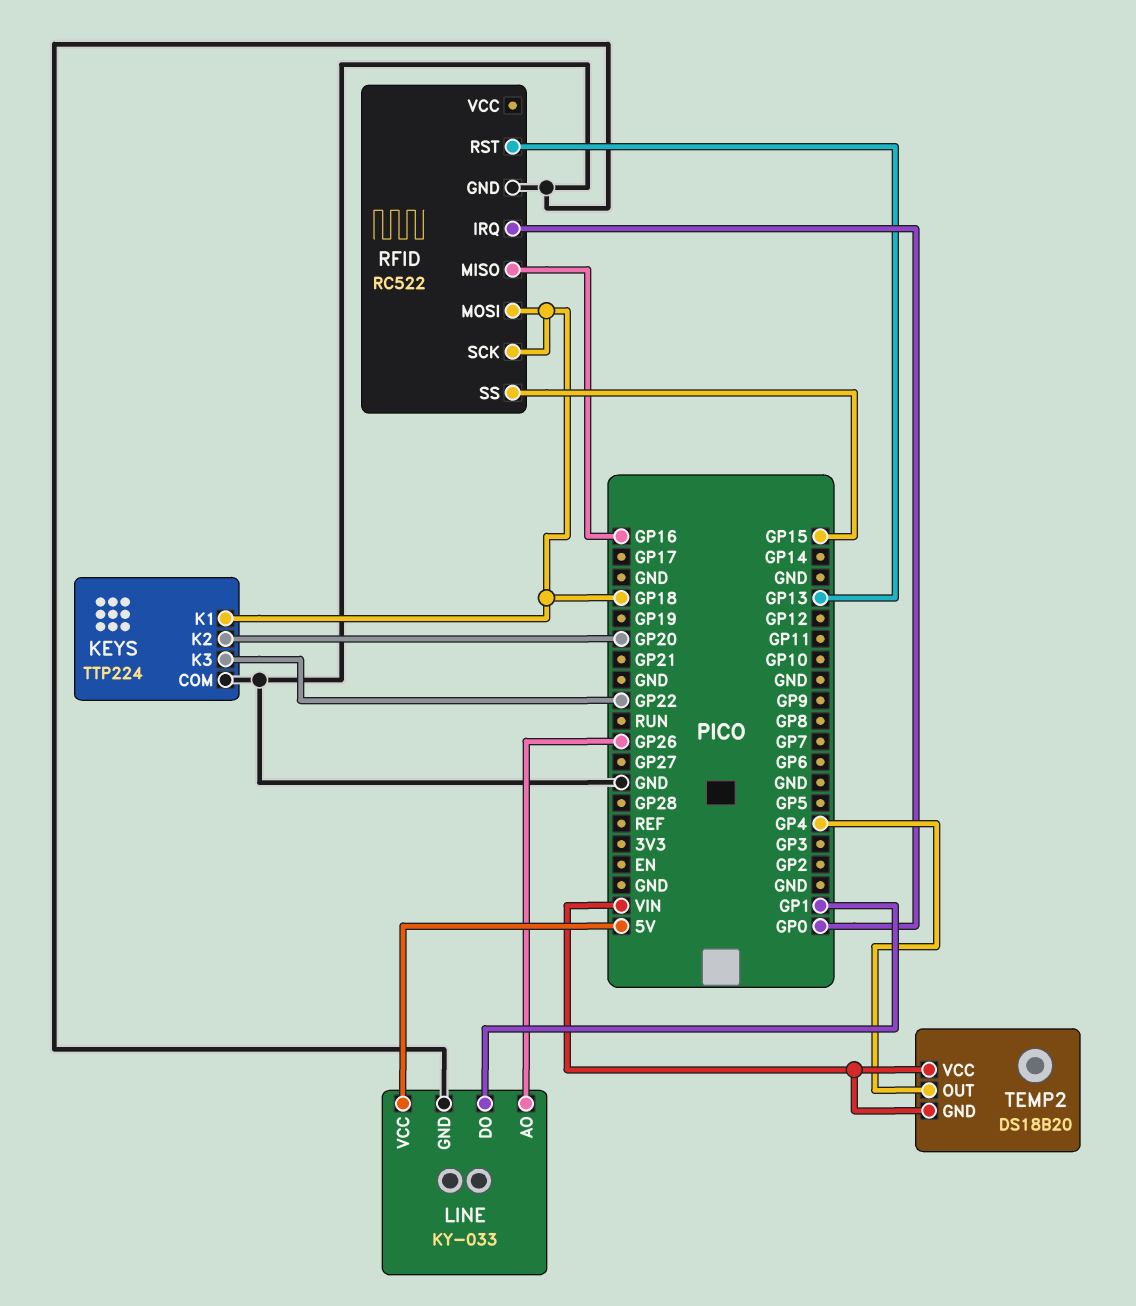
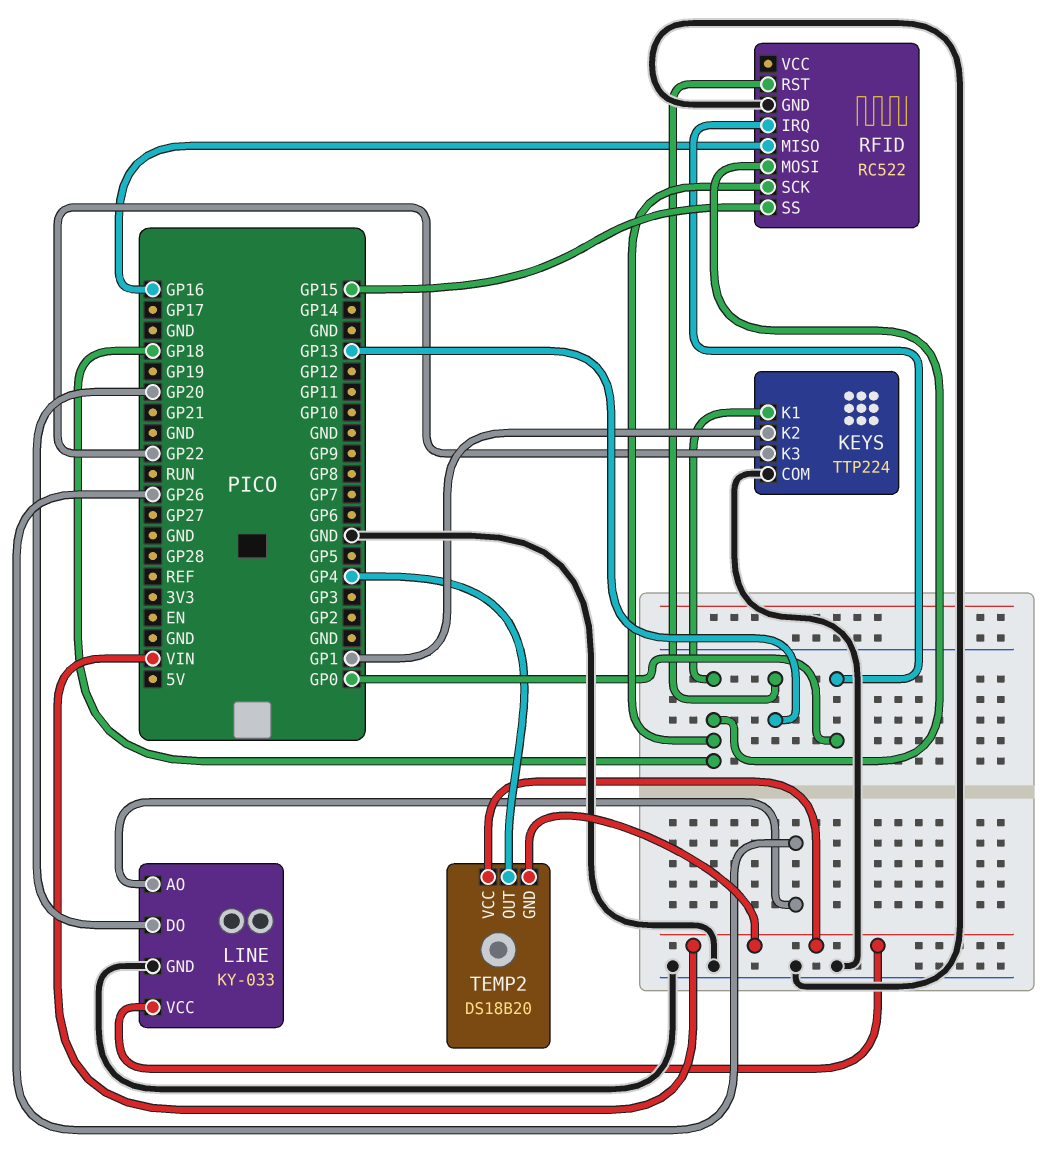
KEYS pin K2: GP20 -> GP1
LINE pin DO: GP1 -> GP20
LINE pin VCC: 5V -> VIN

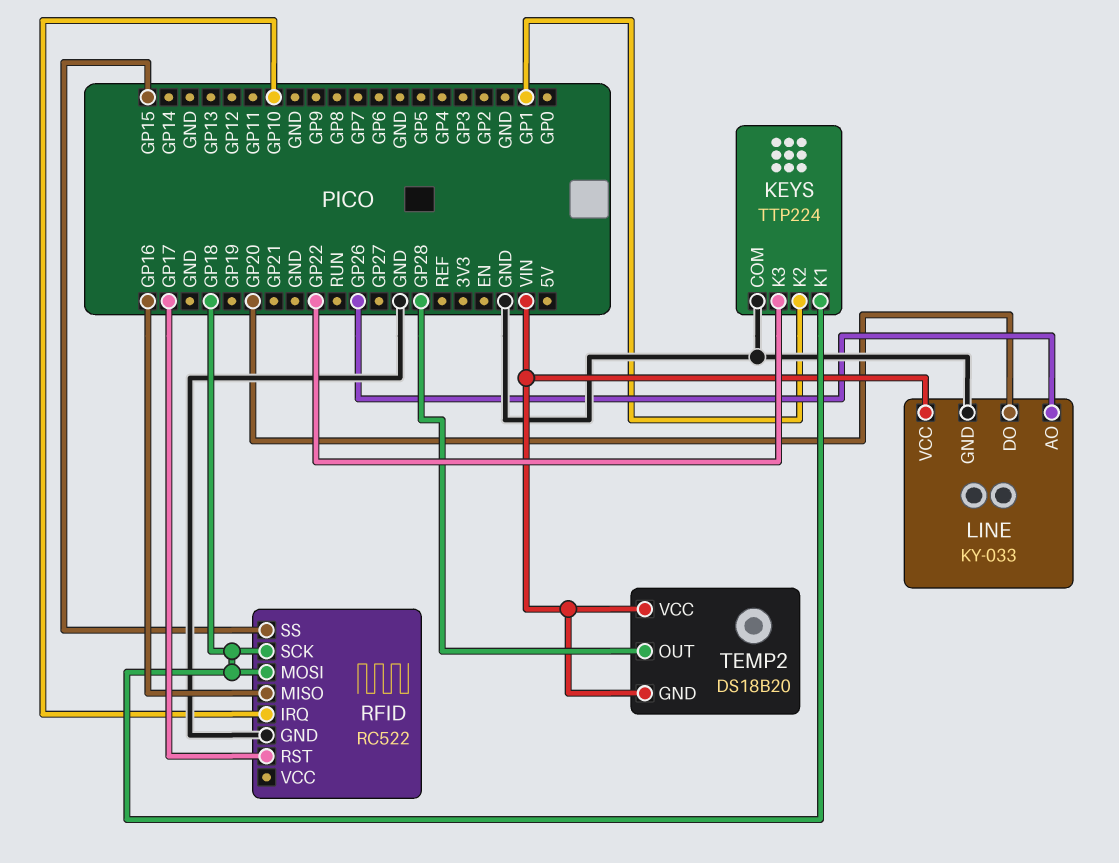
RFID pin IRQ: GP0 -> GP10
RFID pin RST: GP13 -> GP17
TEMP2 pin OUT: GP4 -> GP28

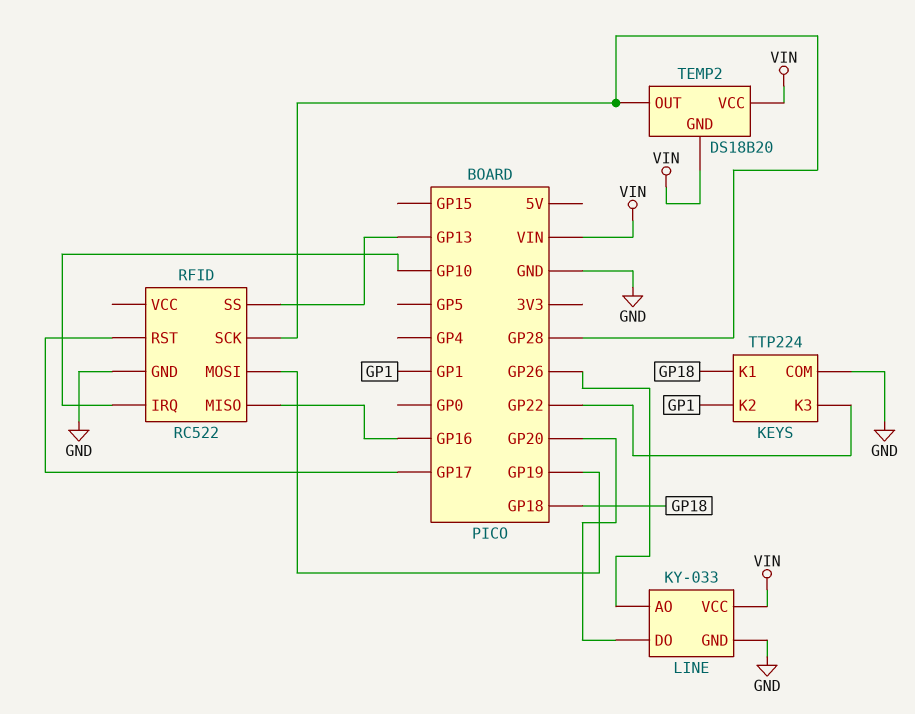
RFID pin MOSI: GP18 -> GP19
RFID pin SCK: GP18 -> GP28
RFID pin SS: GP15 -> GP13

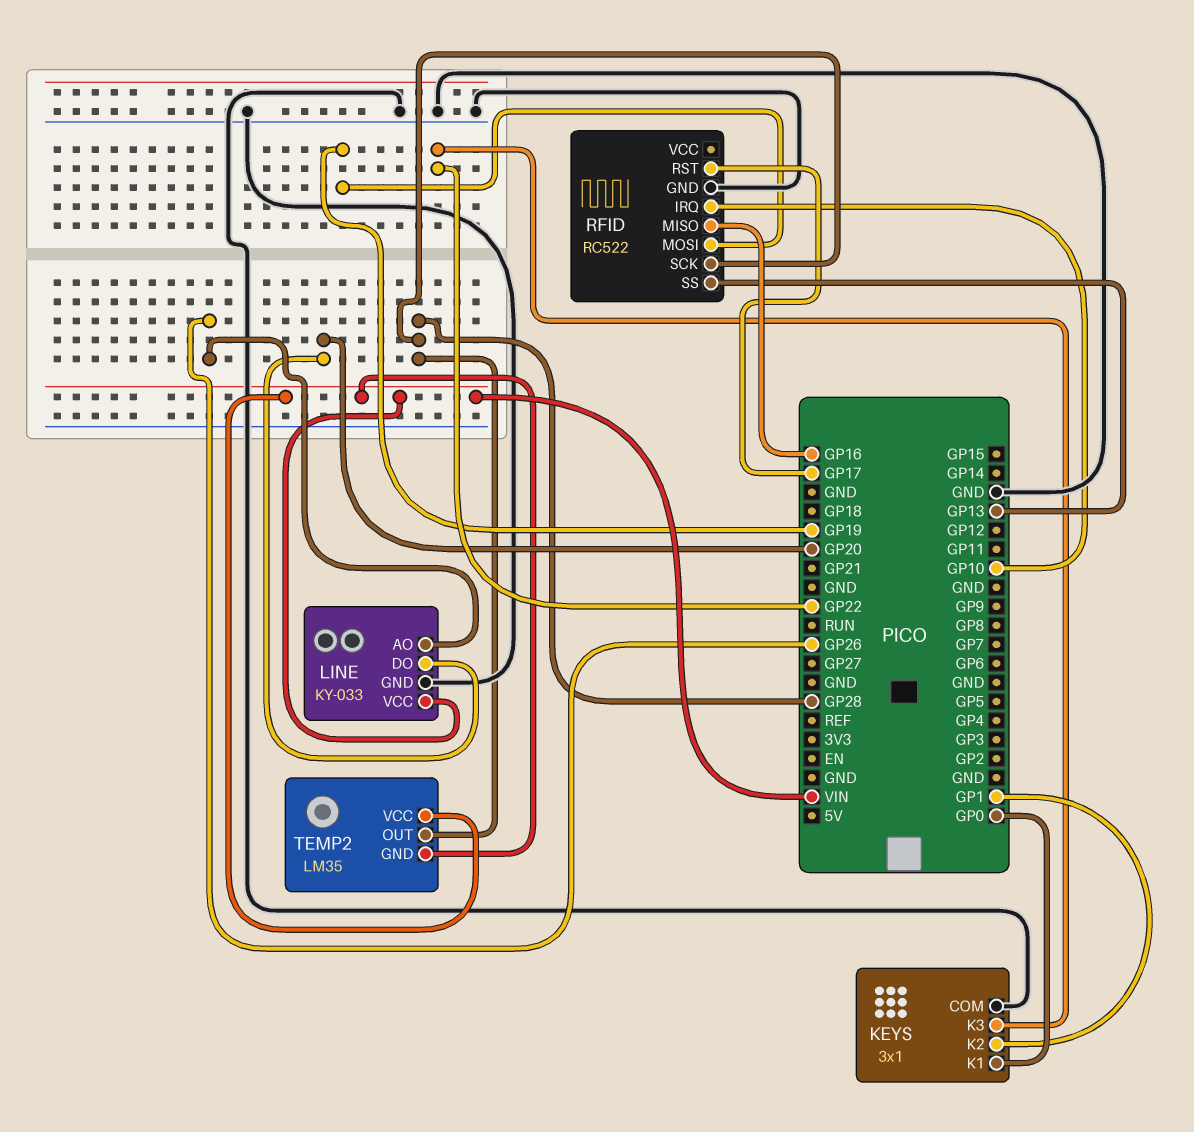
KEYS: TTP224 -> 3x1
KEYS pin K1: GP18 -> GP0
TEMP2: DS18B20 -> LM35

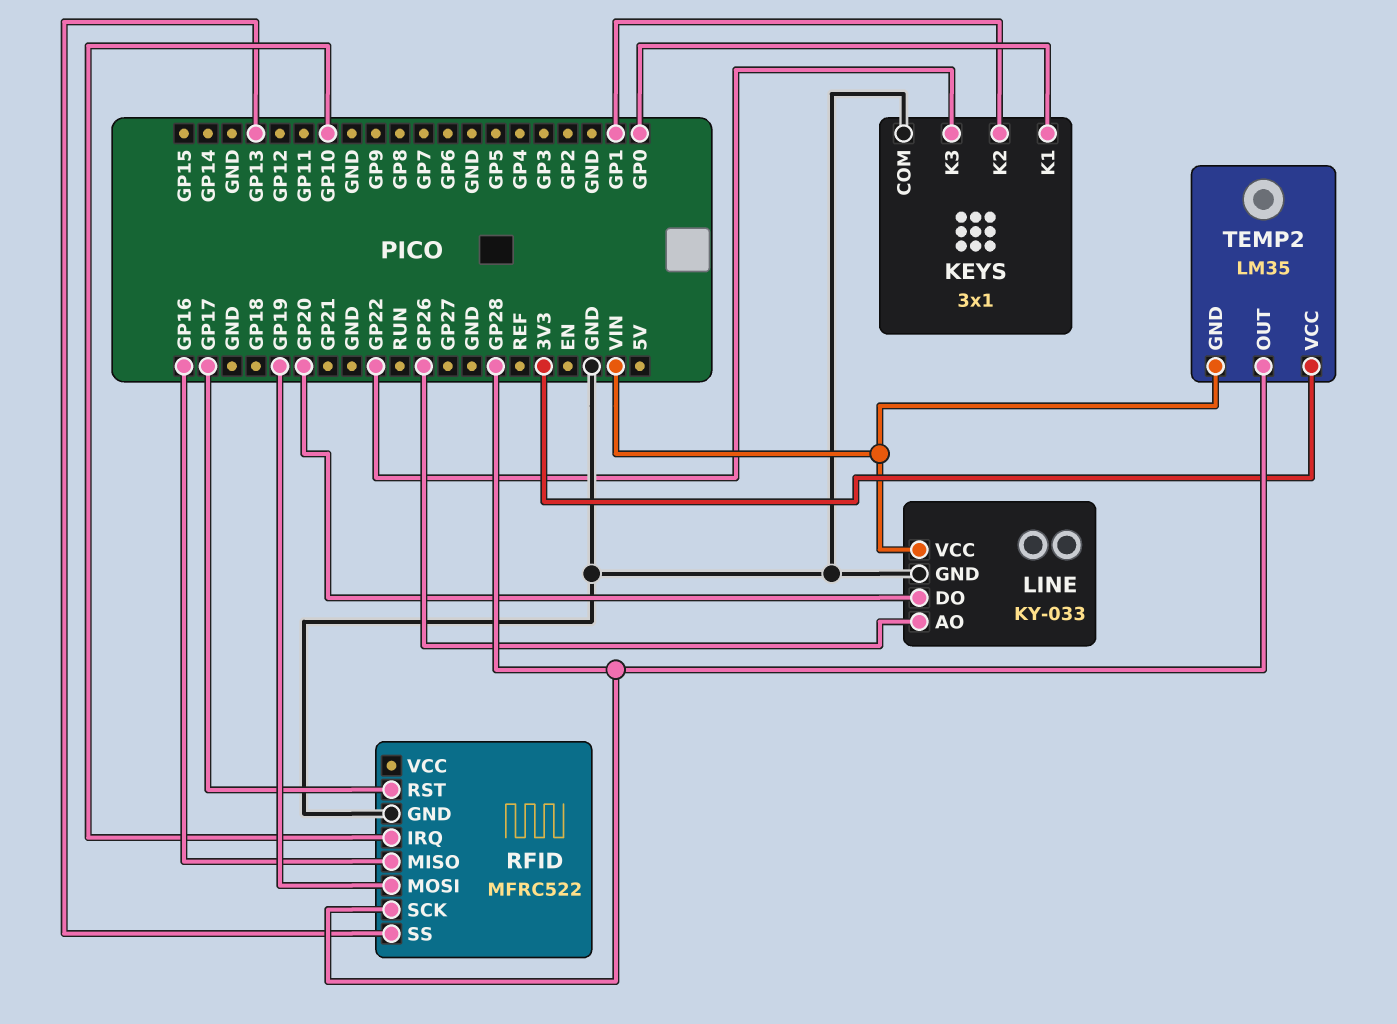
RFID: RC522 -> MFRC522
TEMP2 pin VCC: VIN -> 3V3

